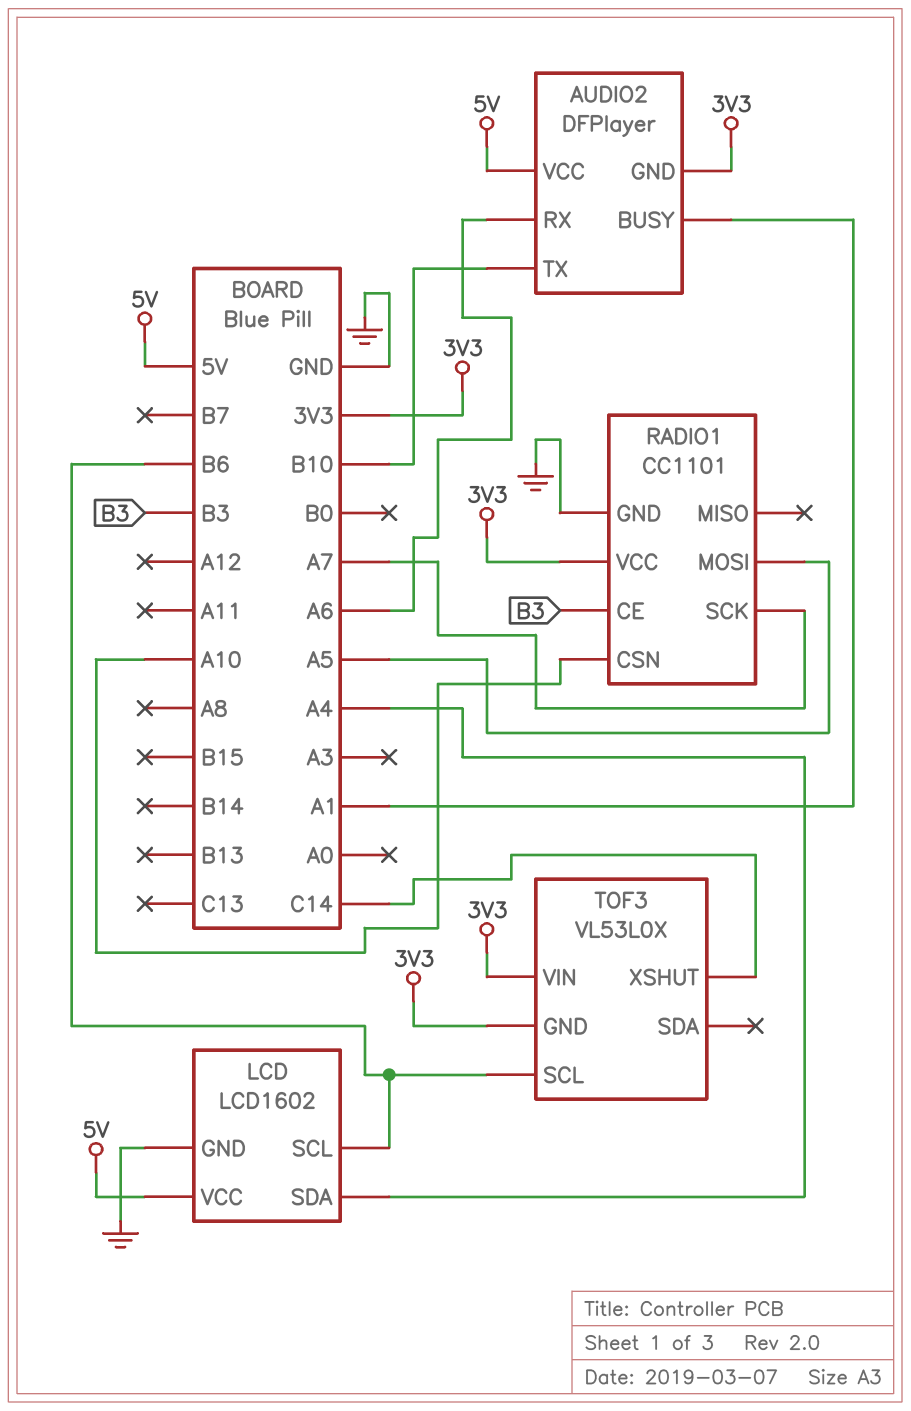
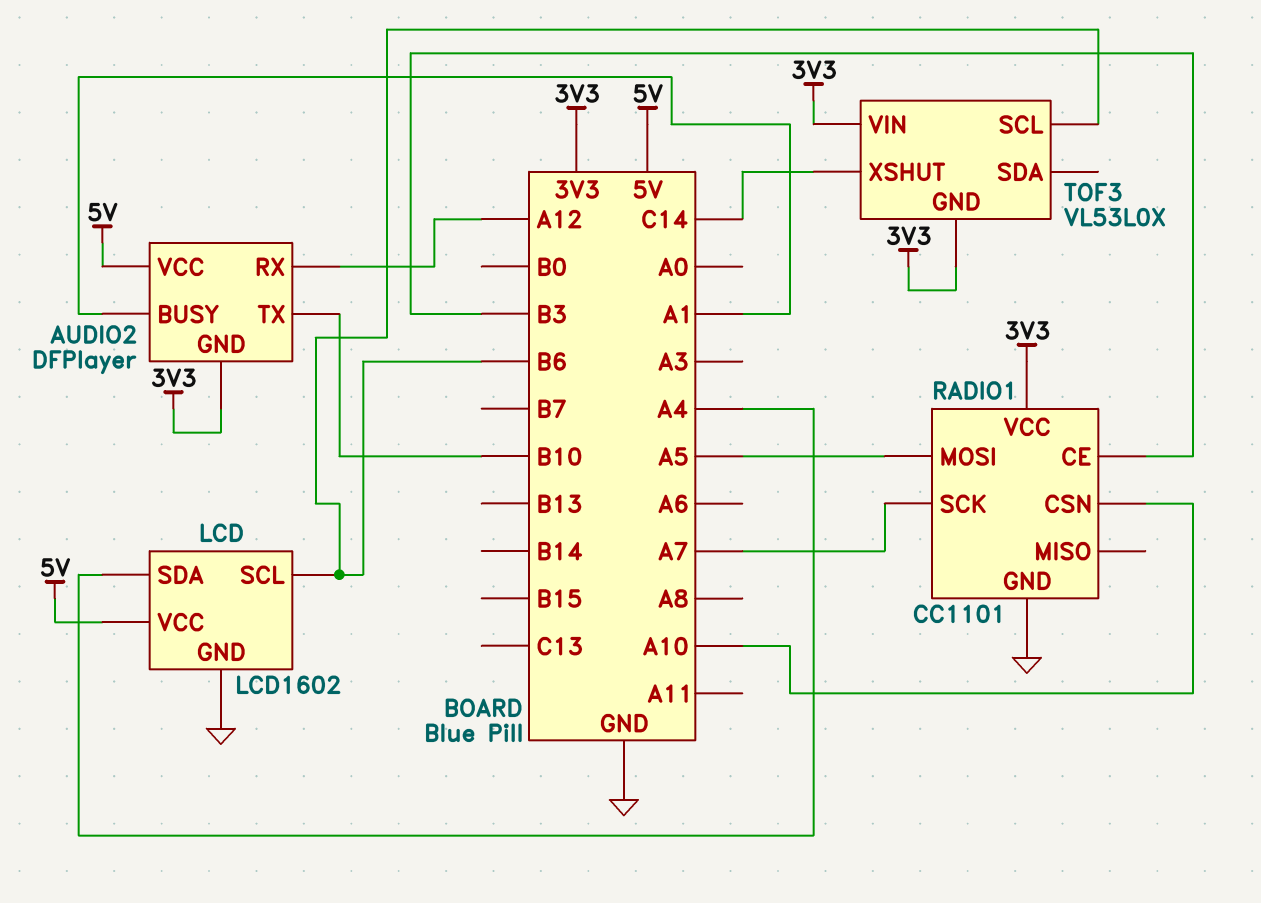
AUDIO2 pin RX: A6 -> A12

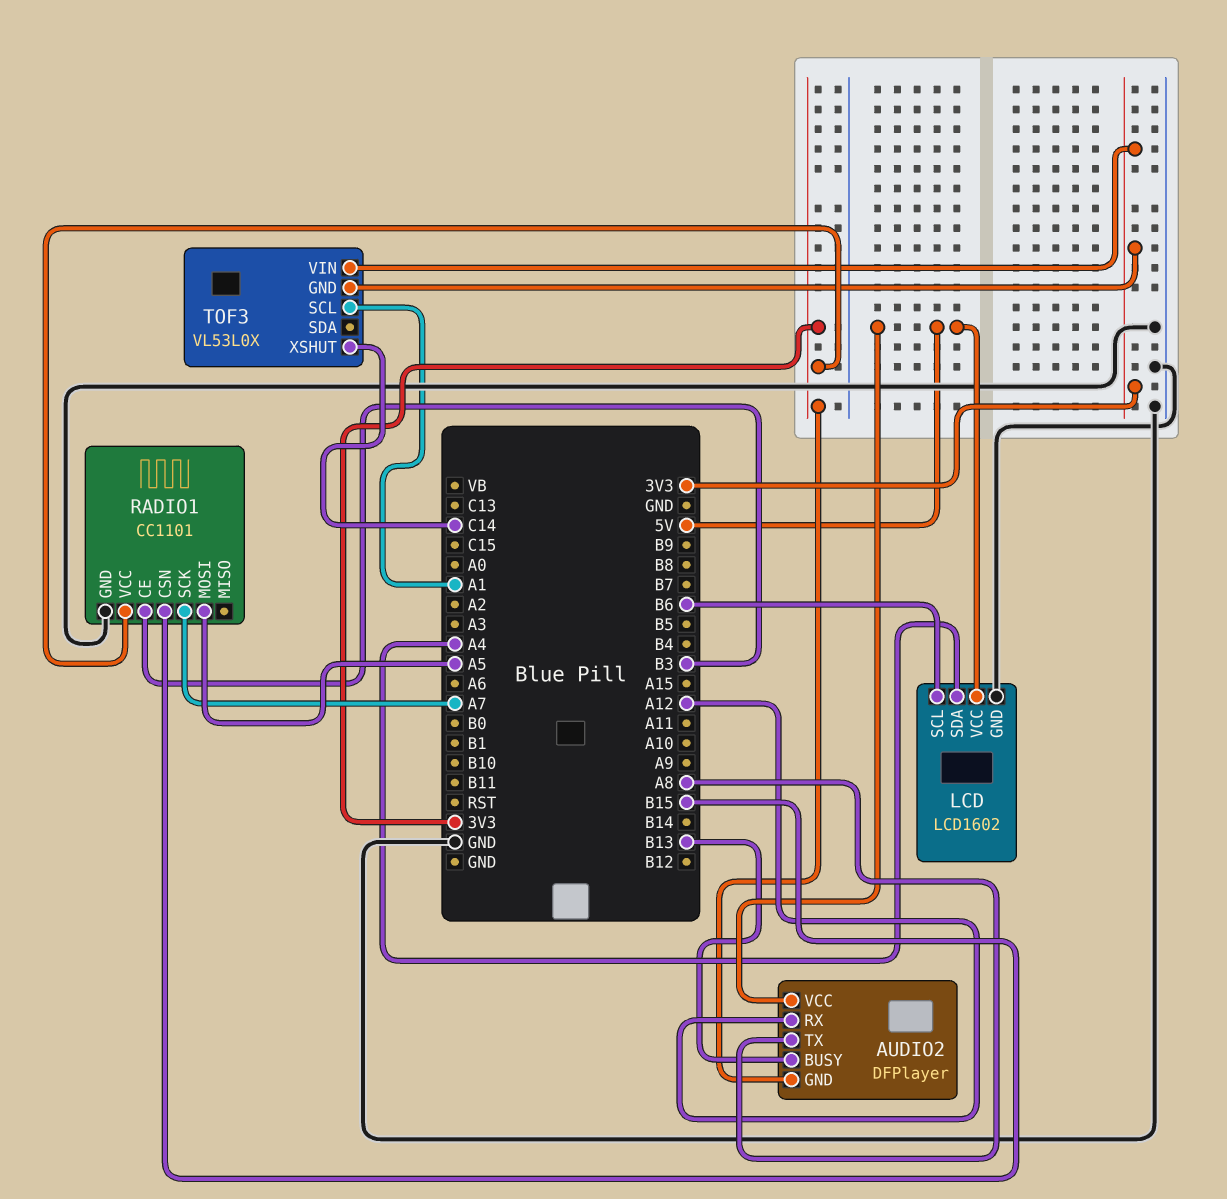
AUDIO2 pin BUSY: A1 -> B13
AUDIO2 pin TX: B10 -> A8
RADIO1 pin CSN: A10 -> B15
TOF3 pin SCL: B6 -> A1

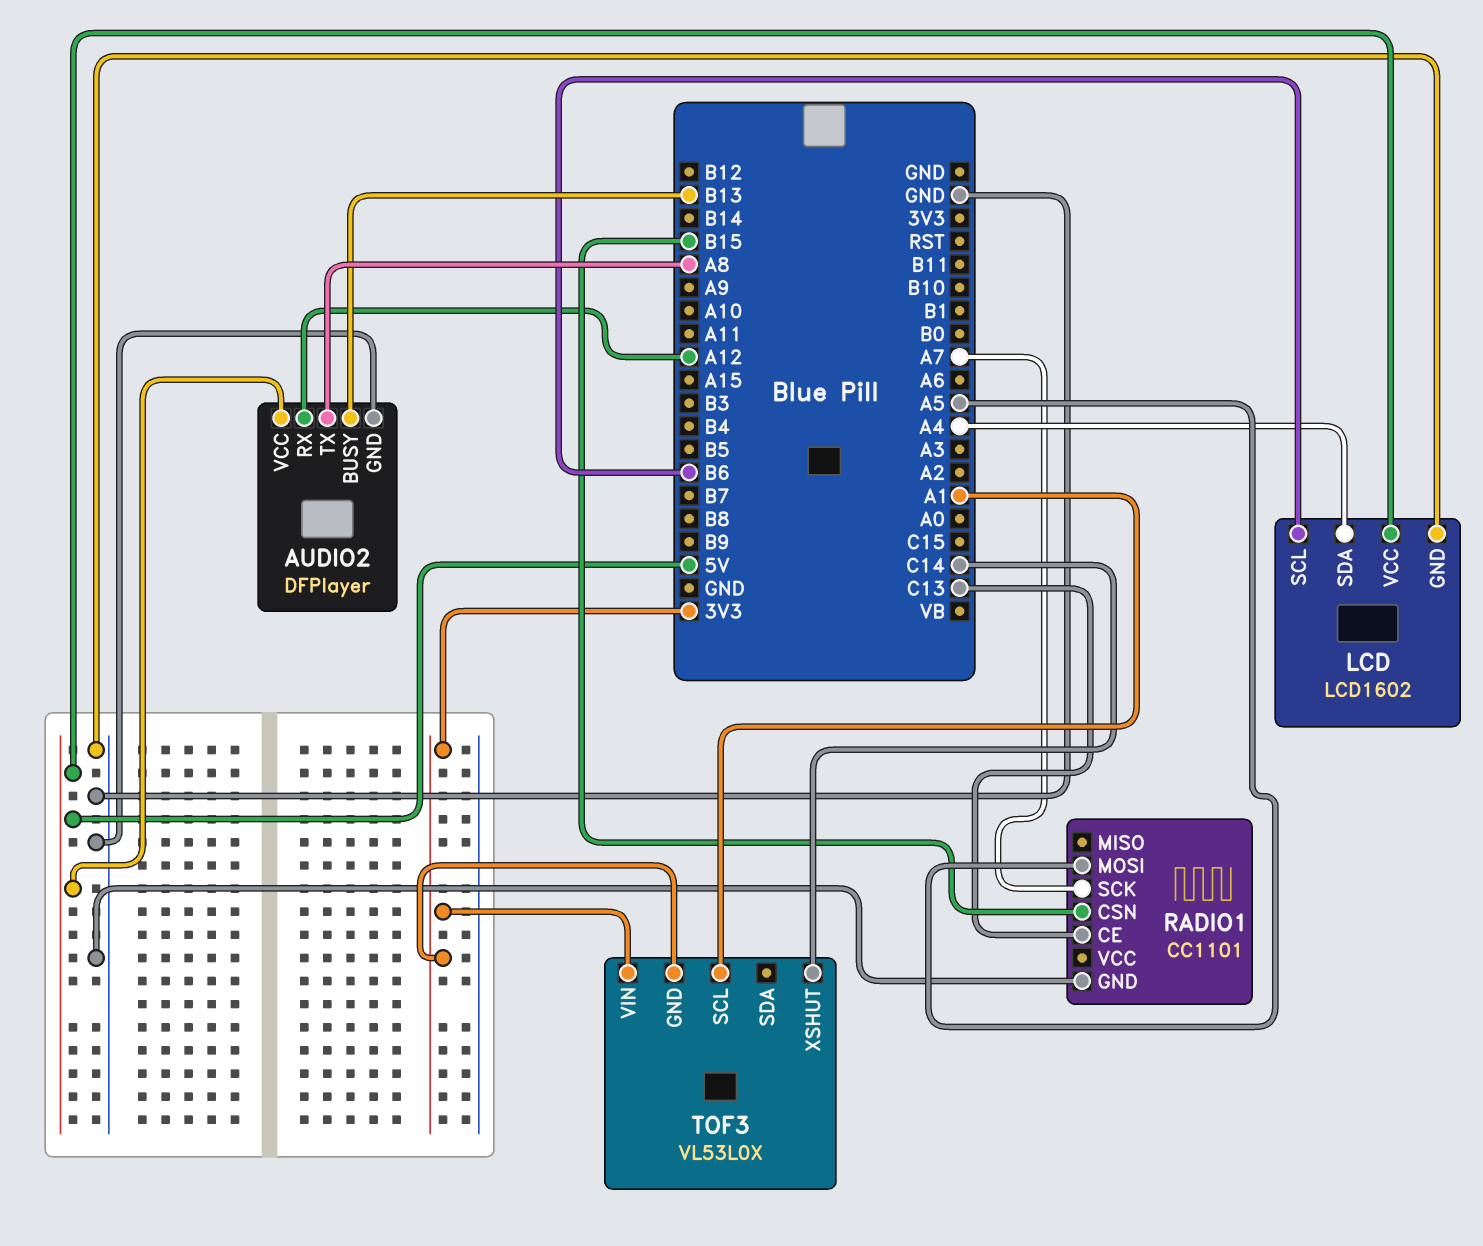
AUDIO2 pin GND: 3V3 -> GND
RADIO1 pin CE: B3 -> C13
RADIO1 pin VCC: 3V3 -> none

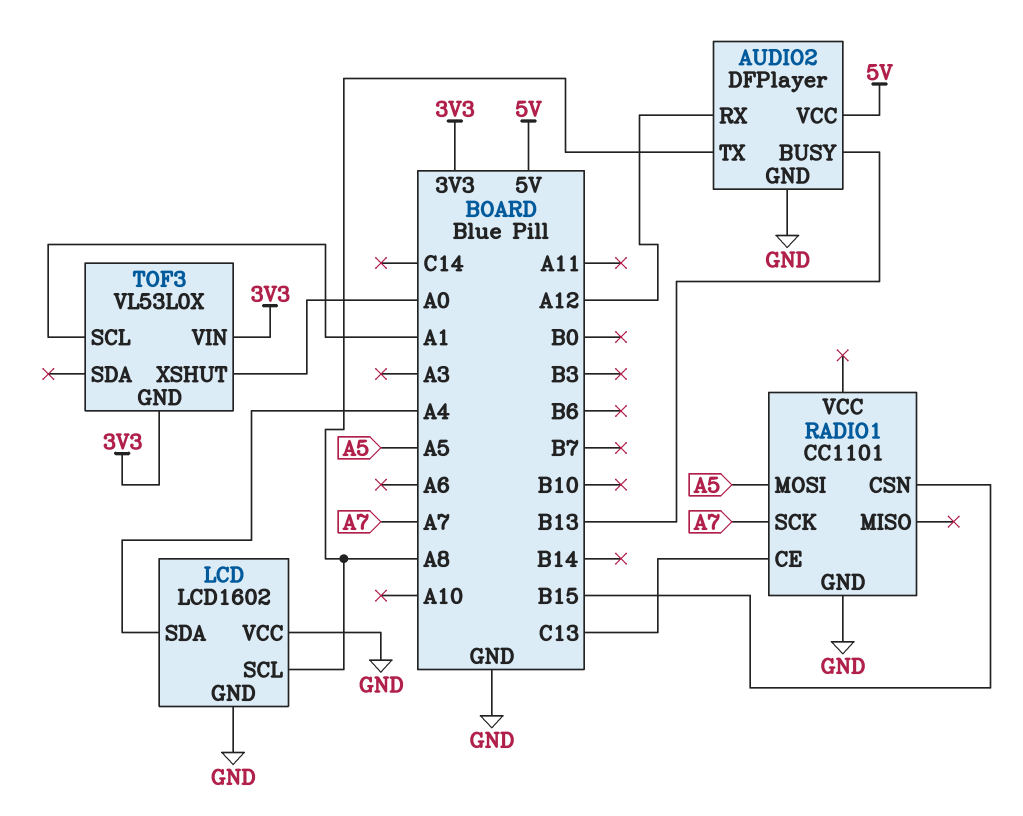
LCD pin SCL: B6 -> A8
LCD pin VCC: 5V -> GND
TOF3 pin XSHUT: C14 -> A0

